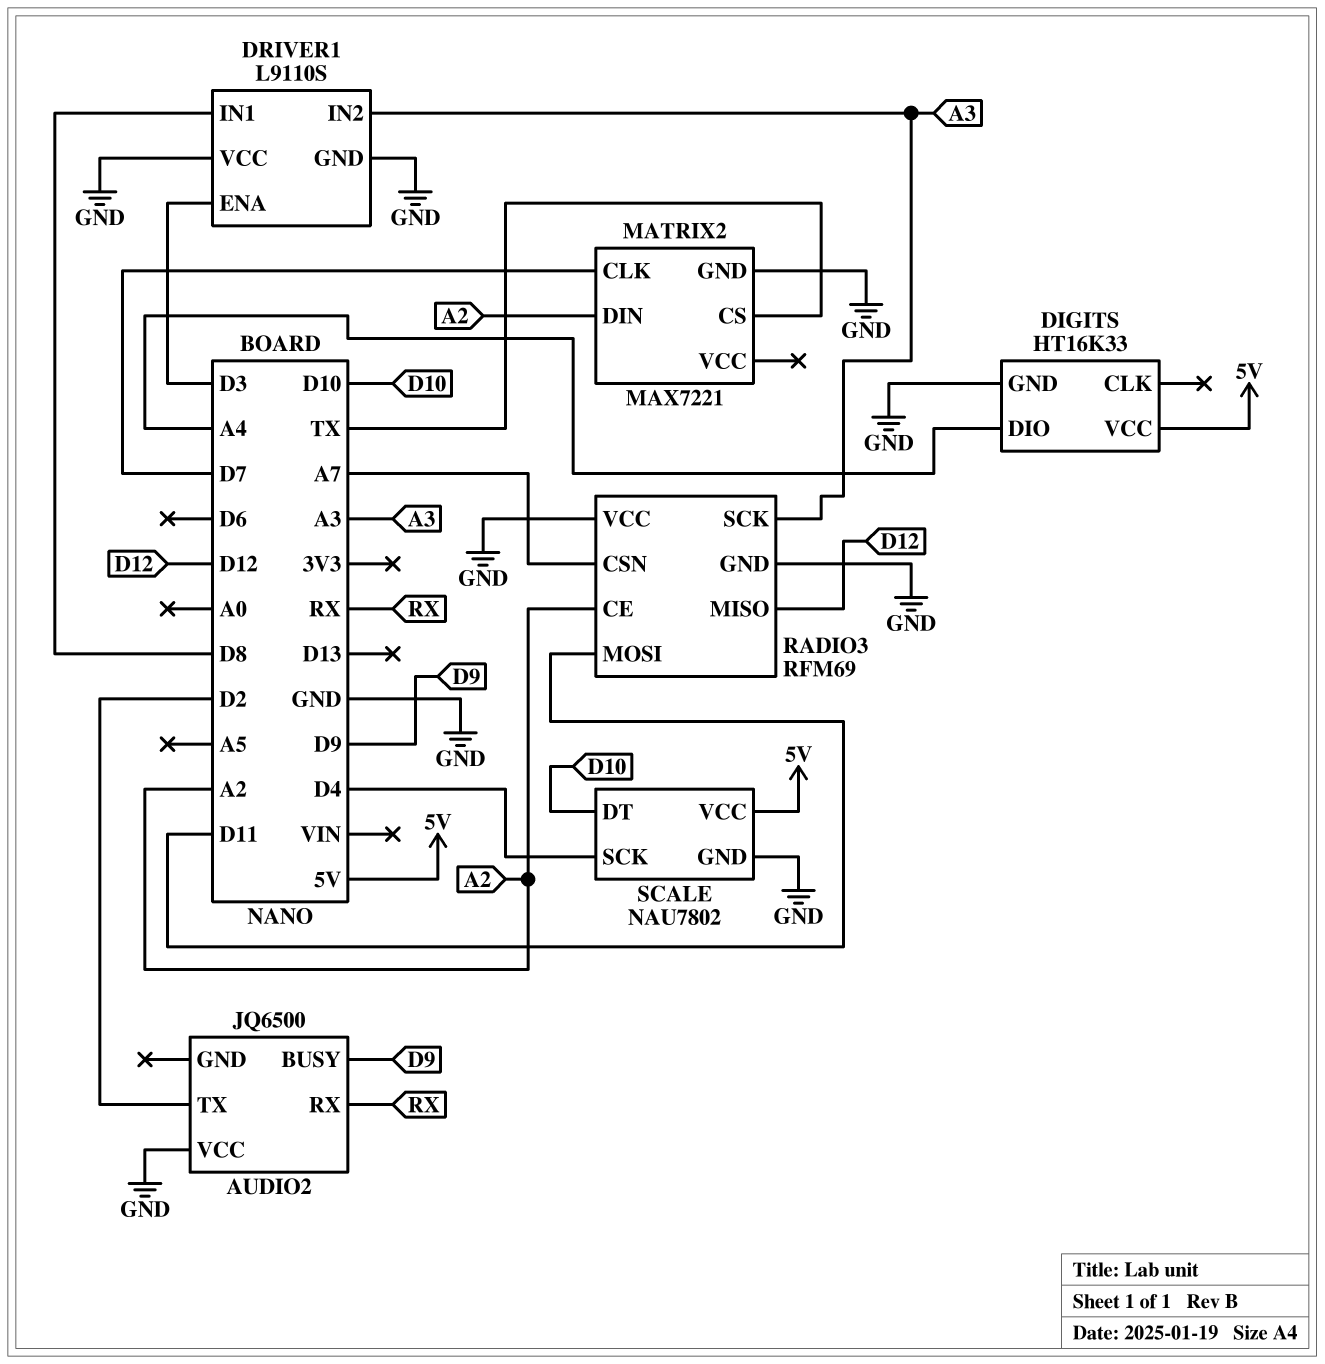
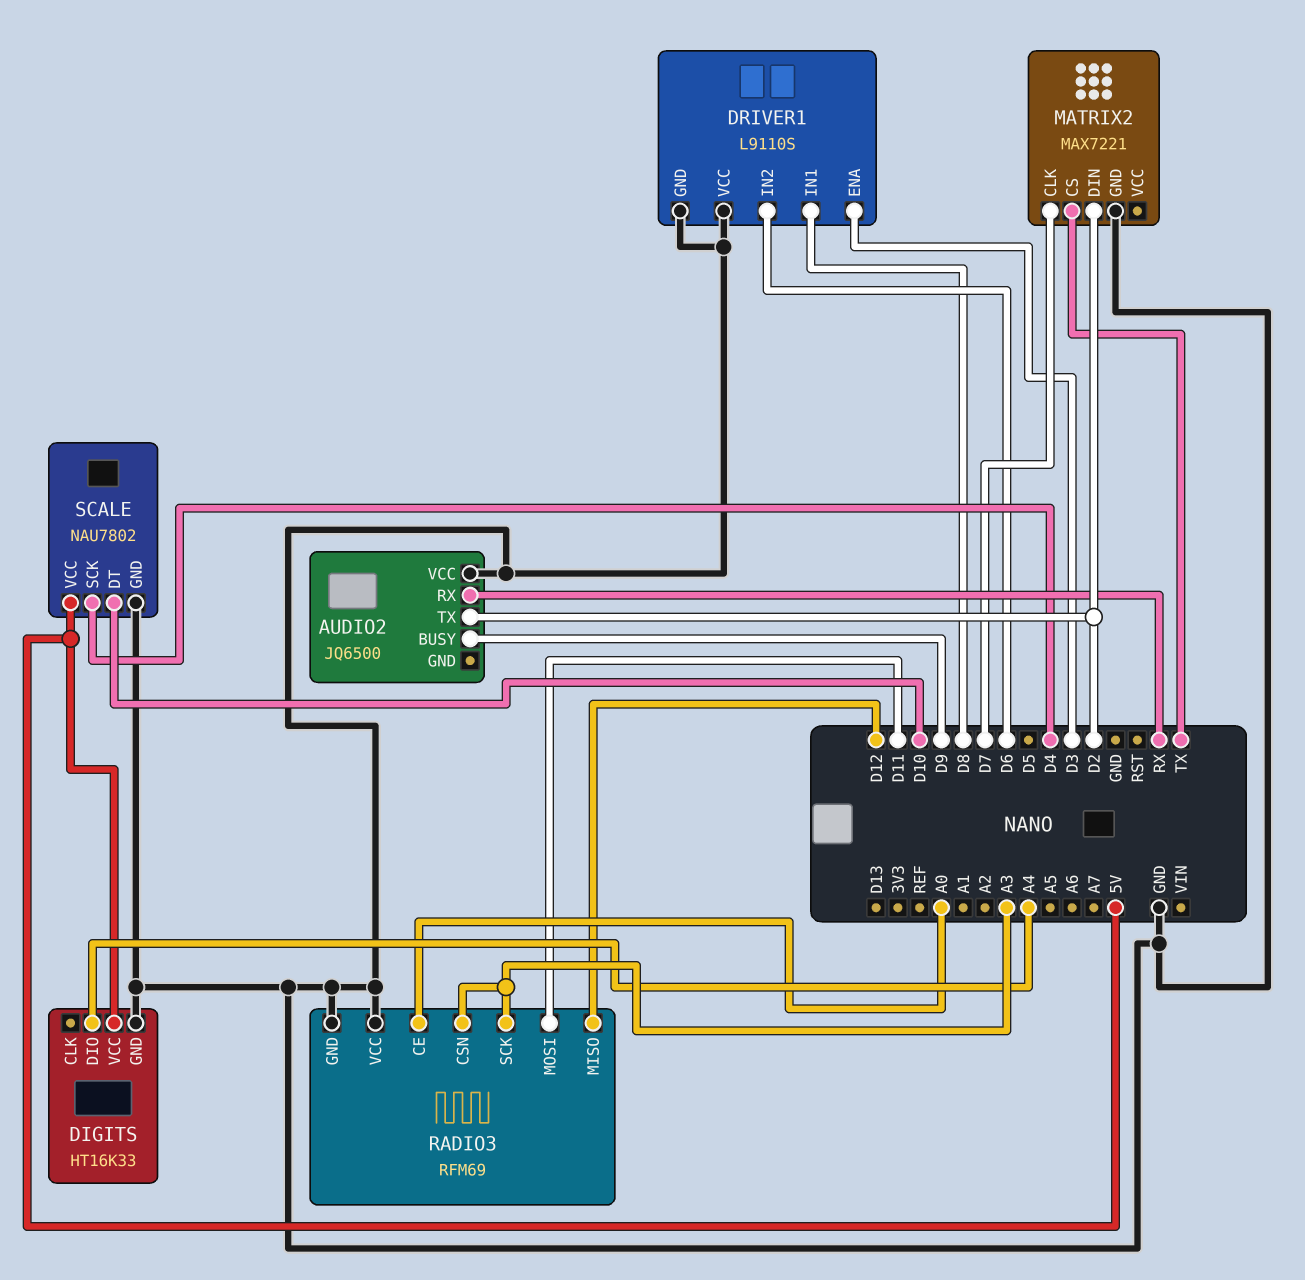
DRIVER1 pin IN2: A3 -> D6
MATRIX2 pin DIN: A2 -> D2
RADIO3 pin CE: A2 -> A0
RADIO3 pin CSN: A7 -> A3

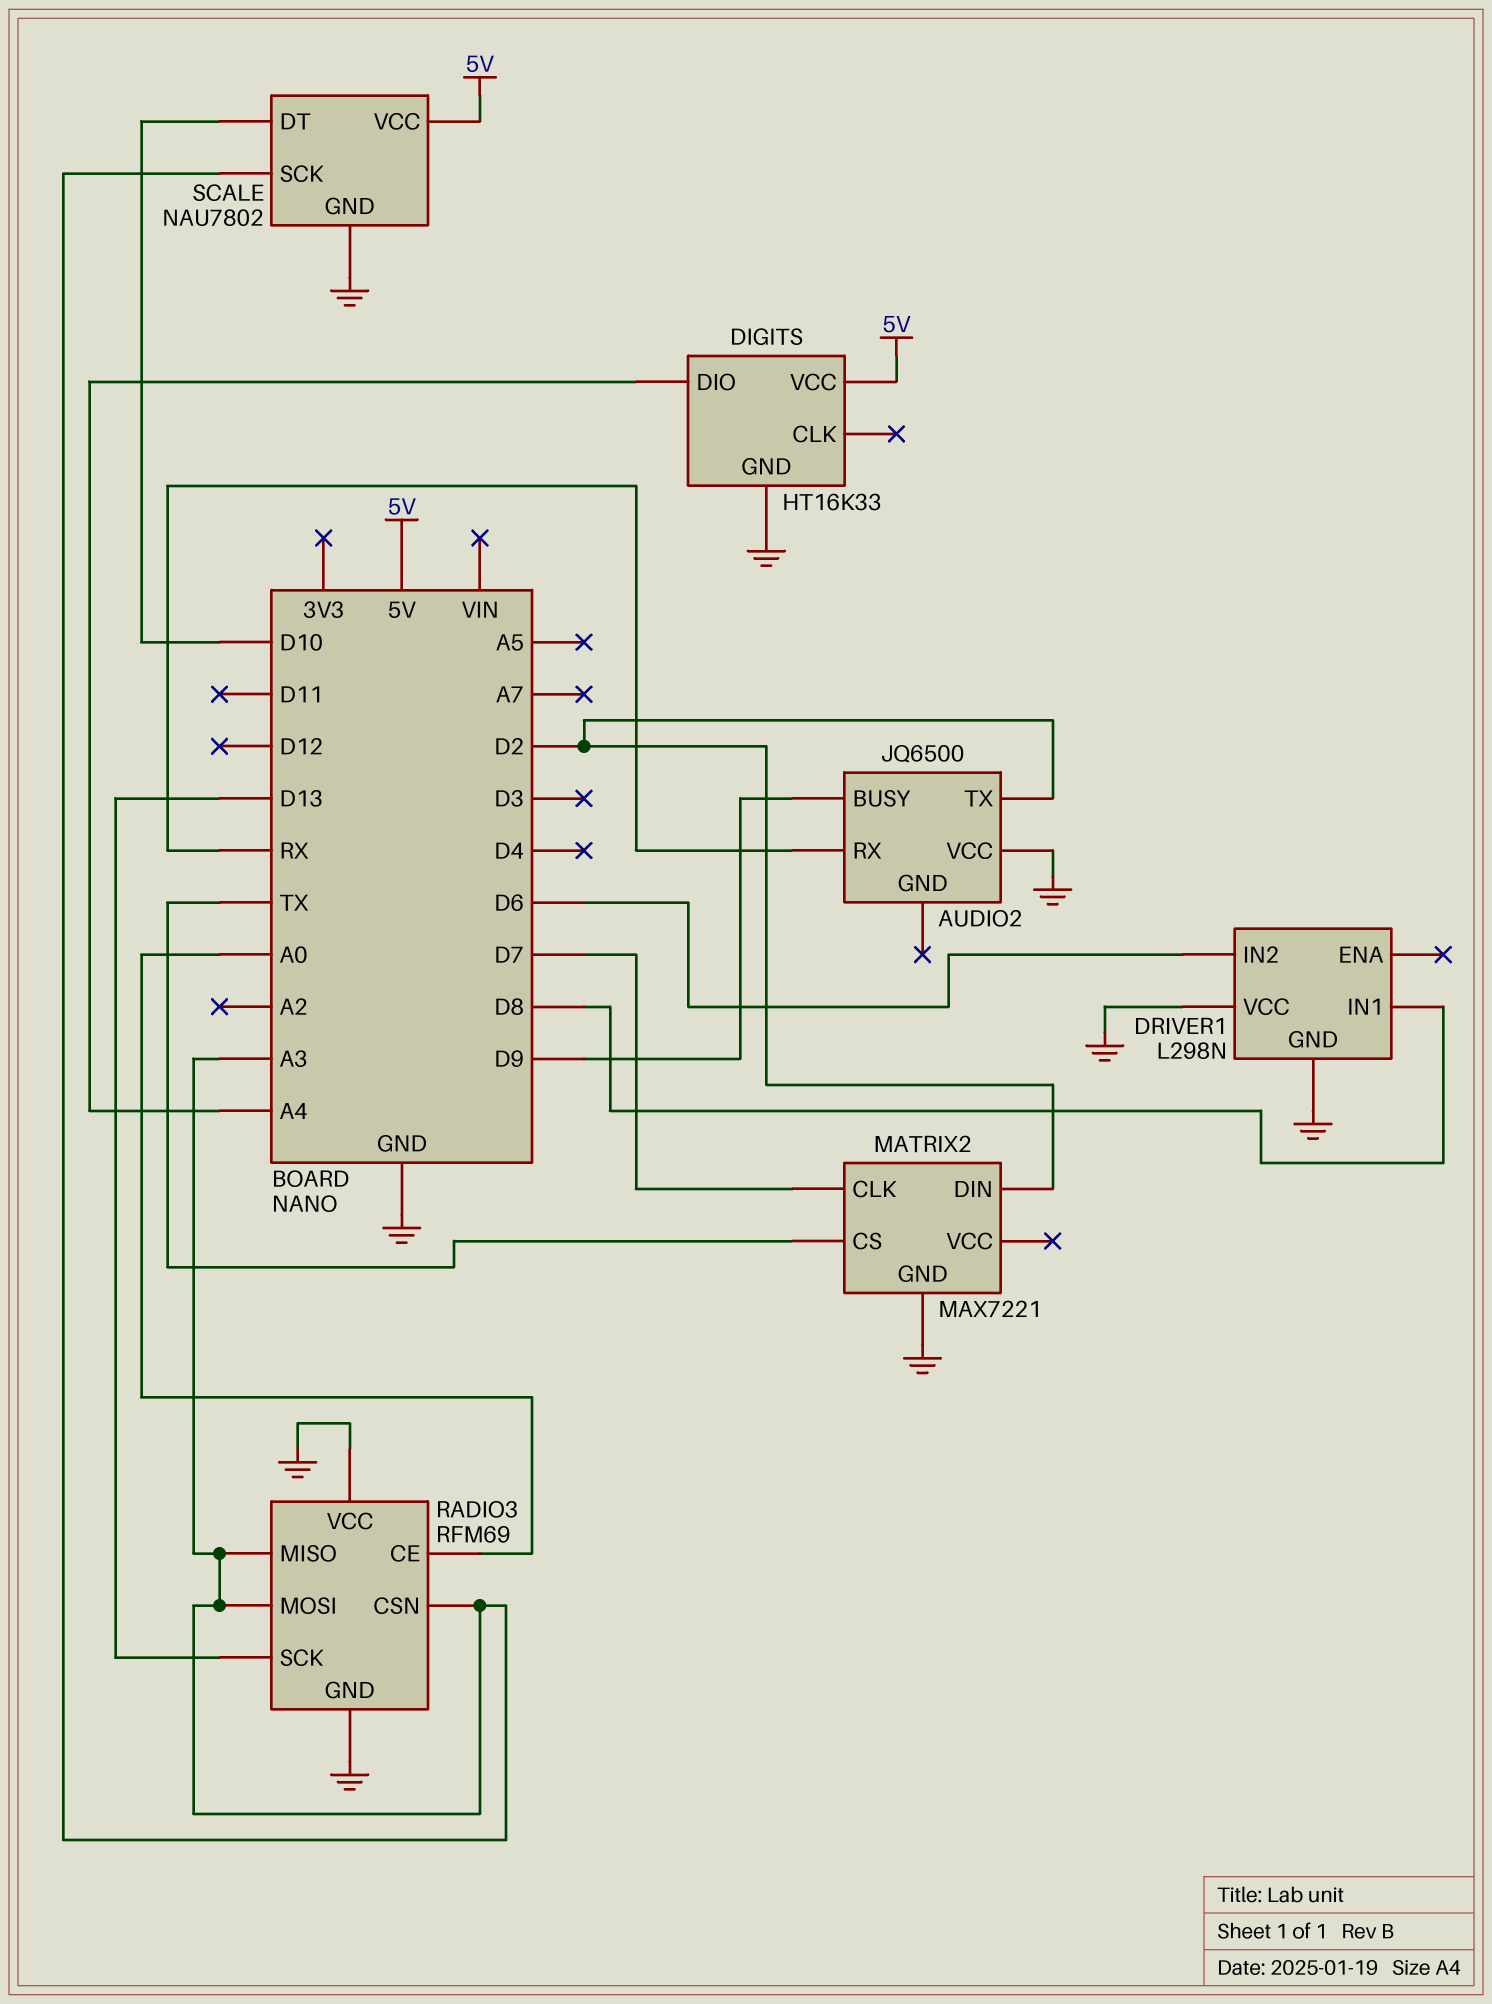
DRIVER1: L9110S -> L298N
DRIVER1 pin ENA: D3 -> none
RADIO3 pin MISO: D12 -> A3
RADIO3 pin MOSI: D11 -> A3
RADIO3 pin SCK: A3 -> D13
SCALE pin SCK: D4 -> A3

